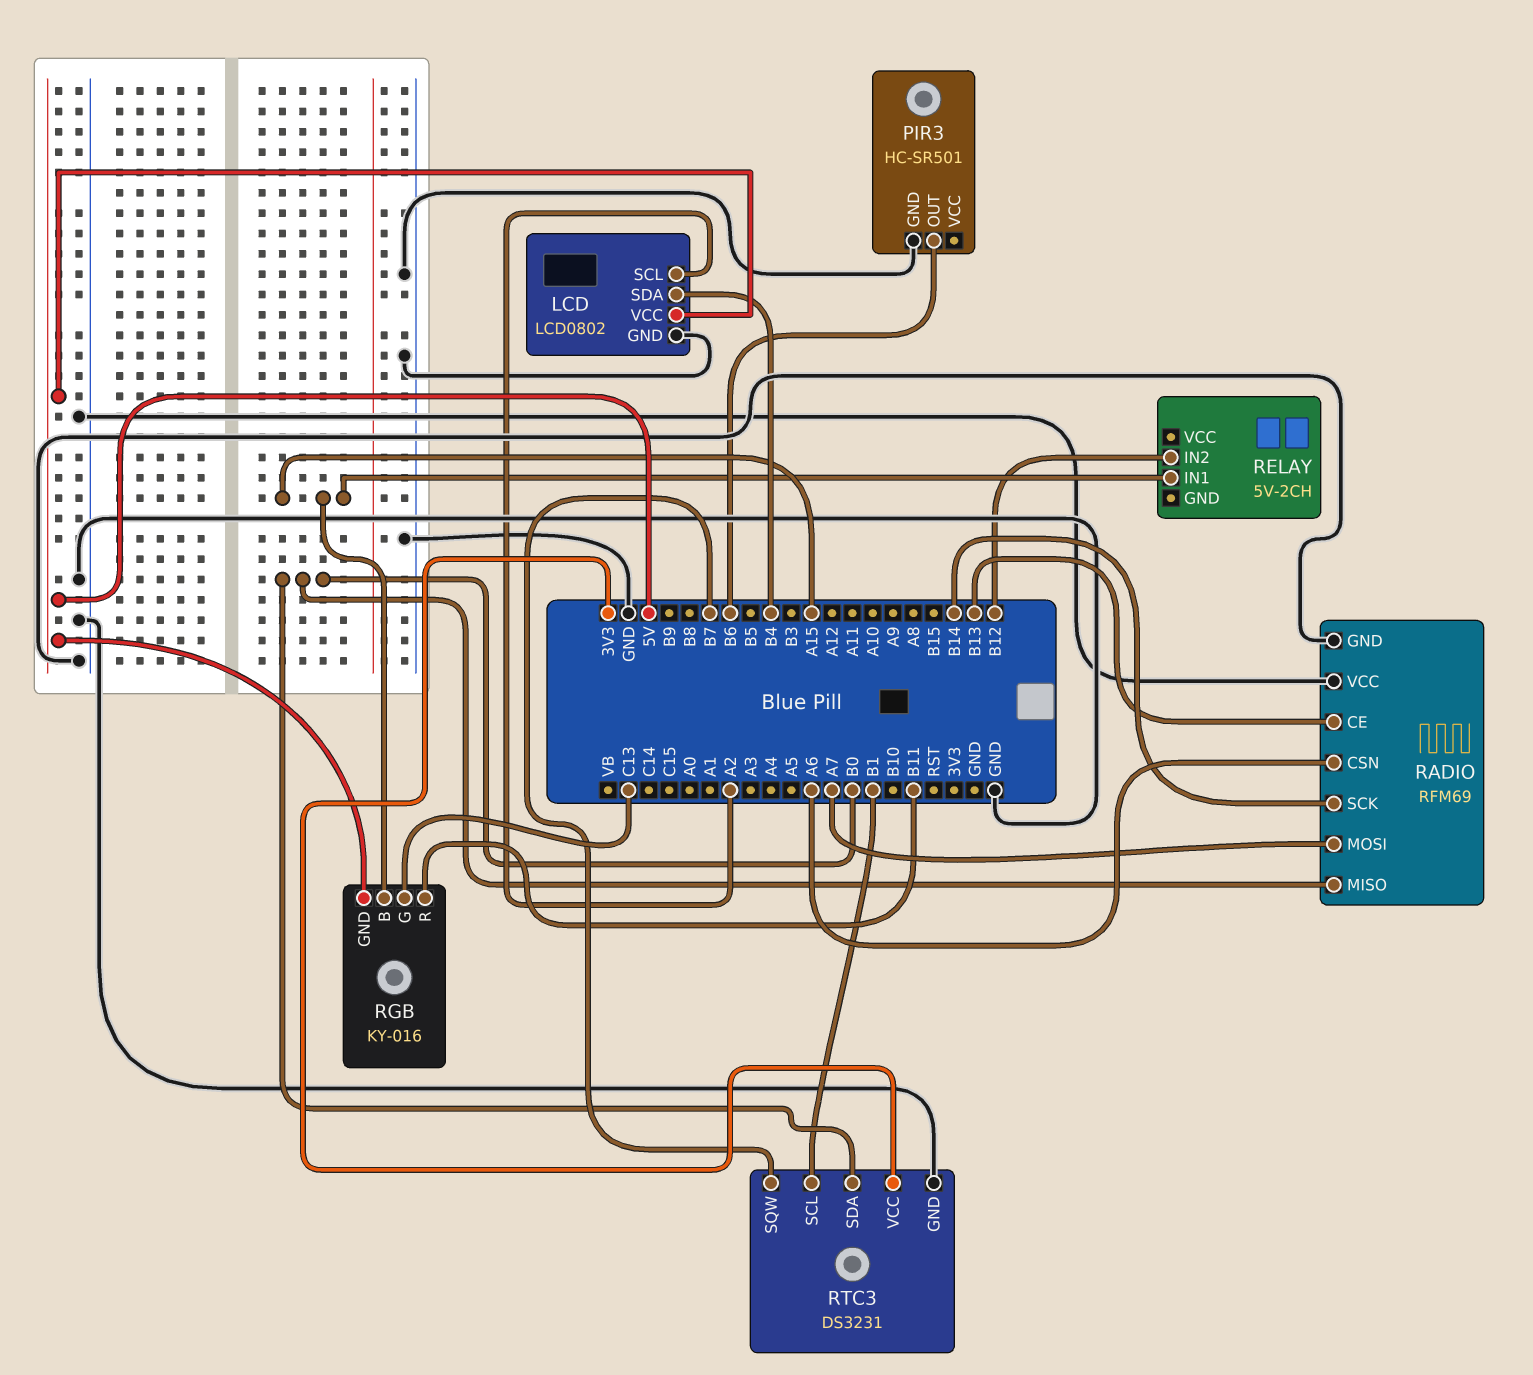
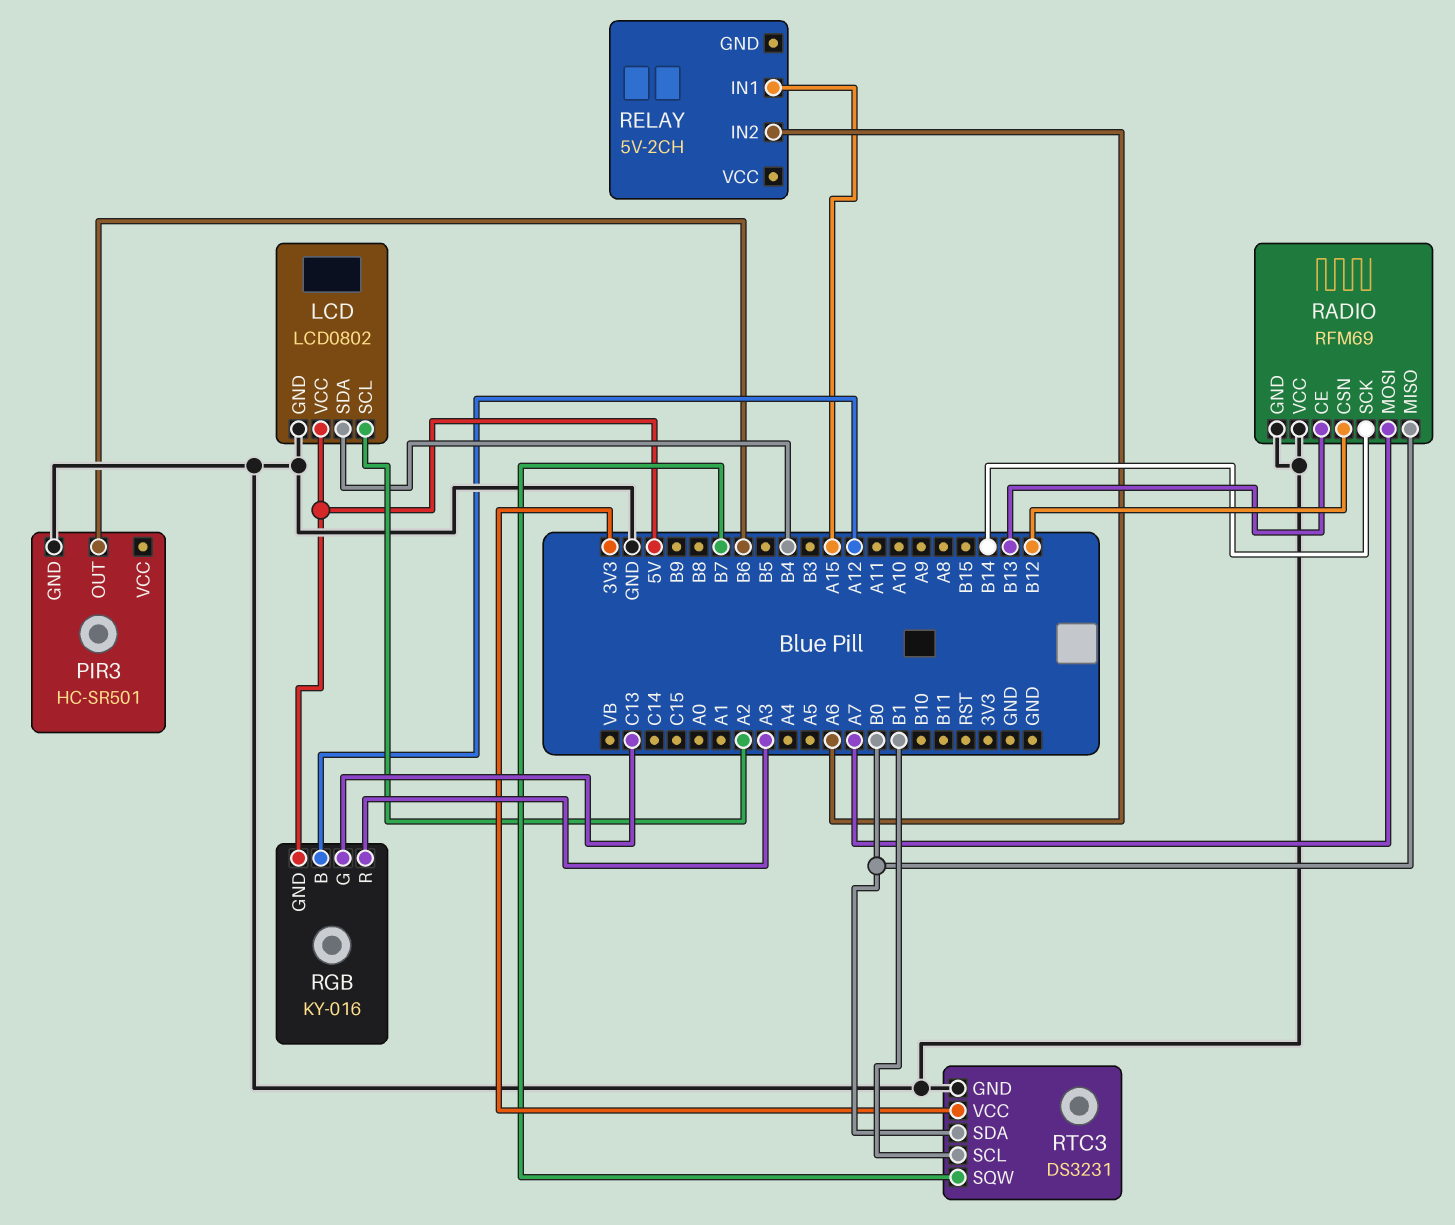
RADIO pin CSN: A6 -> B12
RELAY pin IN2: B12 -> A6
RGB pin B: A15 -> A12
RGB pin R: B11 -> A3

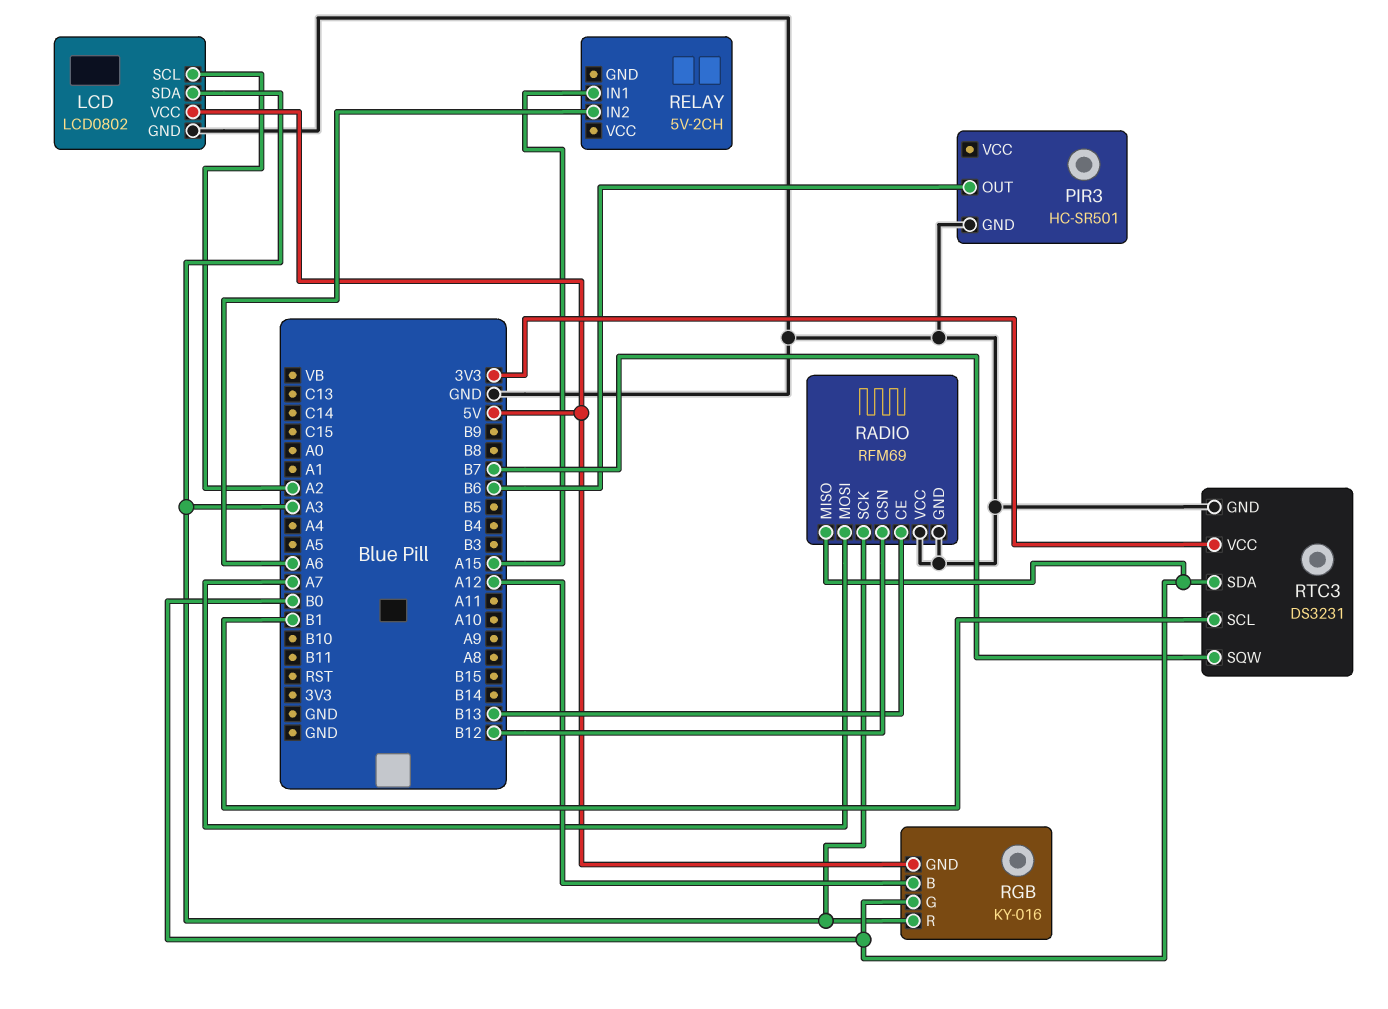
LCD pin SDA: B4 -> A3
RADIO pin SCK: B14 -> A3
RGB pin G: C13 -> B0

